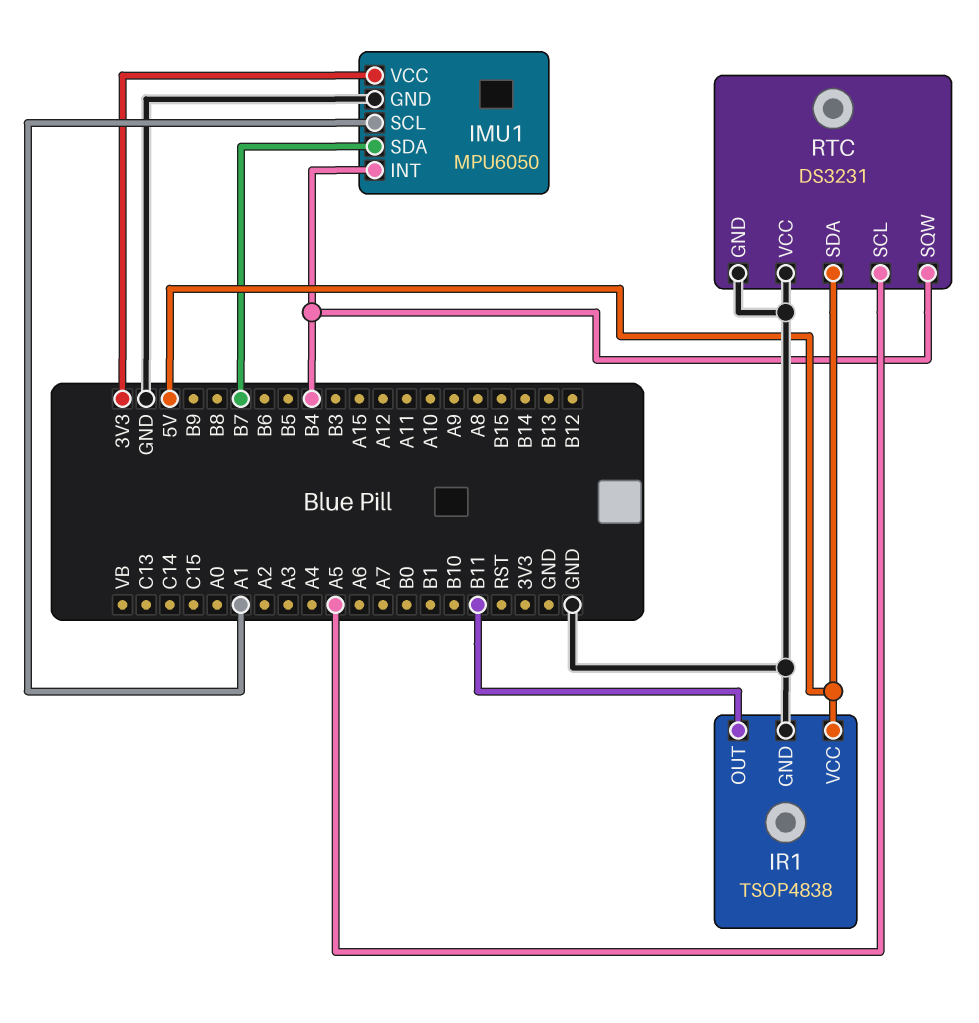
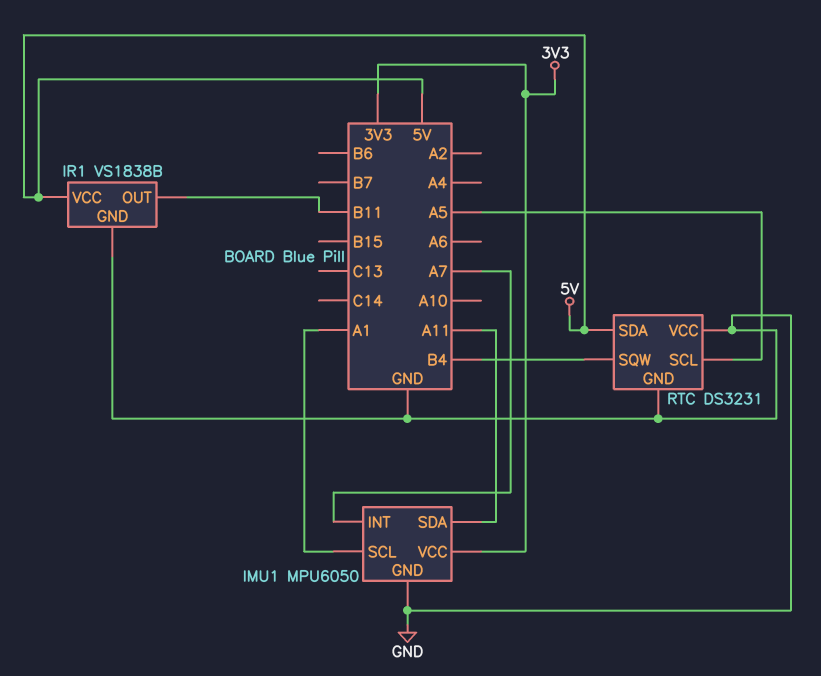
IMU1 pin INT: B4 -> A7
IMU1 pin SDA: B7 -> A11
IR1: TSOP4838 -> VS1838B

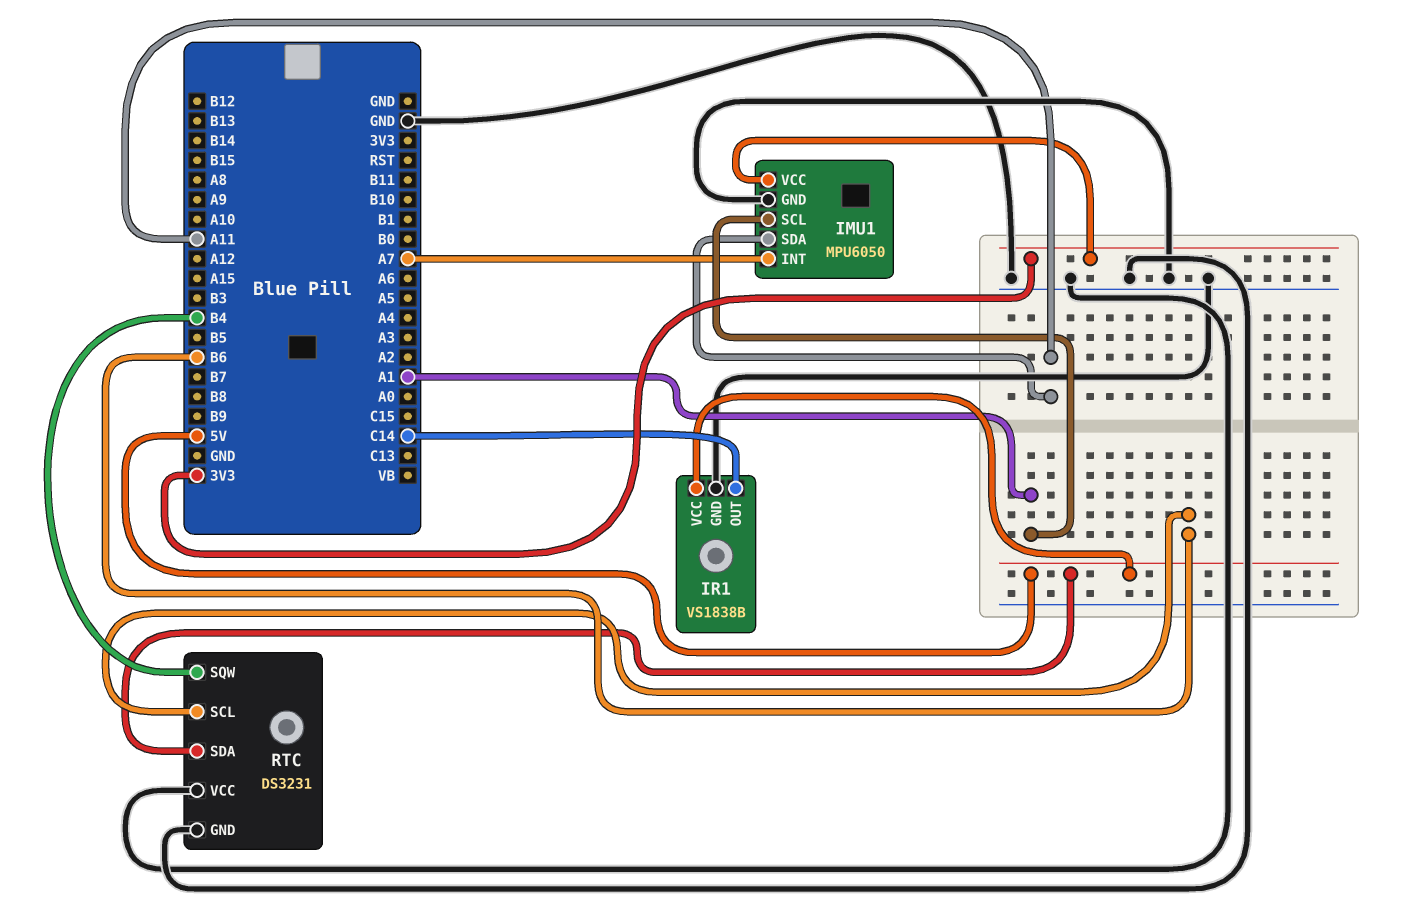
IR1 pin OUT: B11 -> C14
RTC pin SCL: A5 -> B6

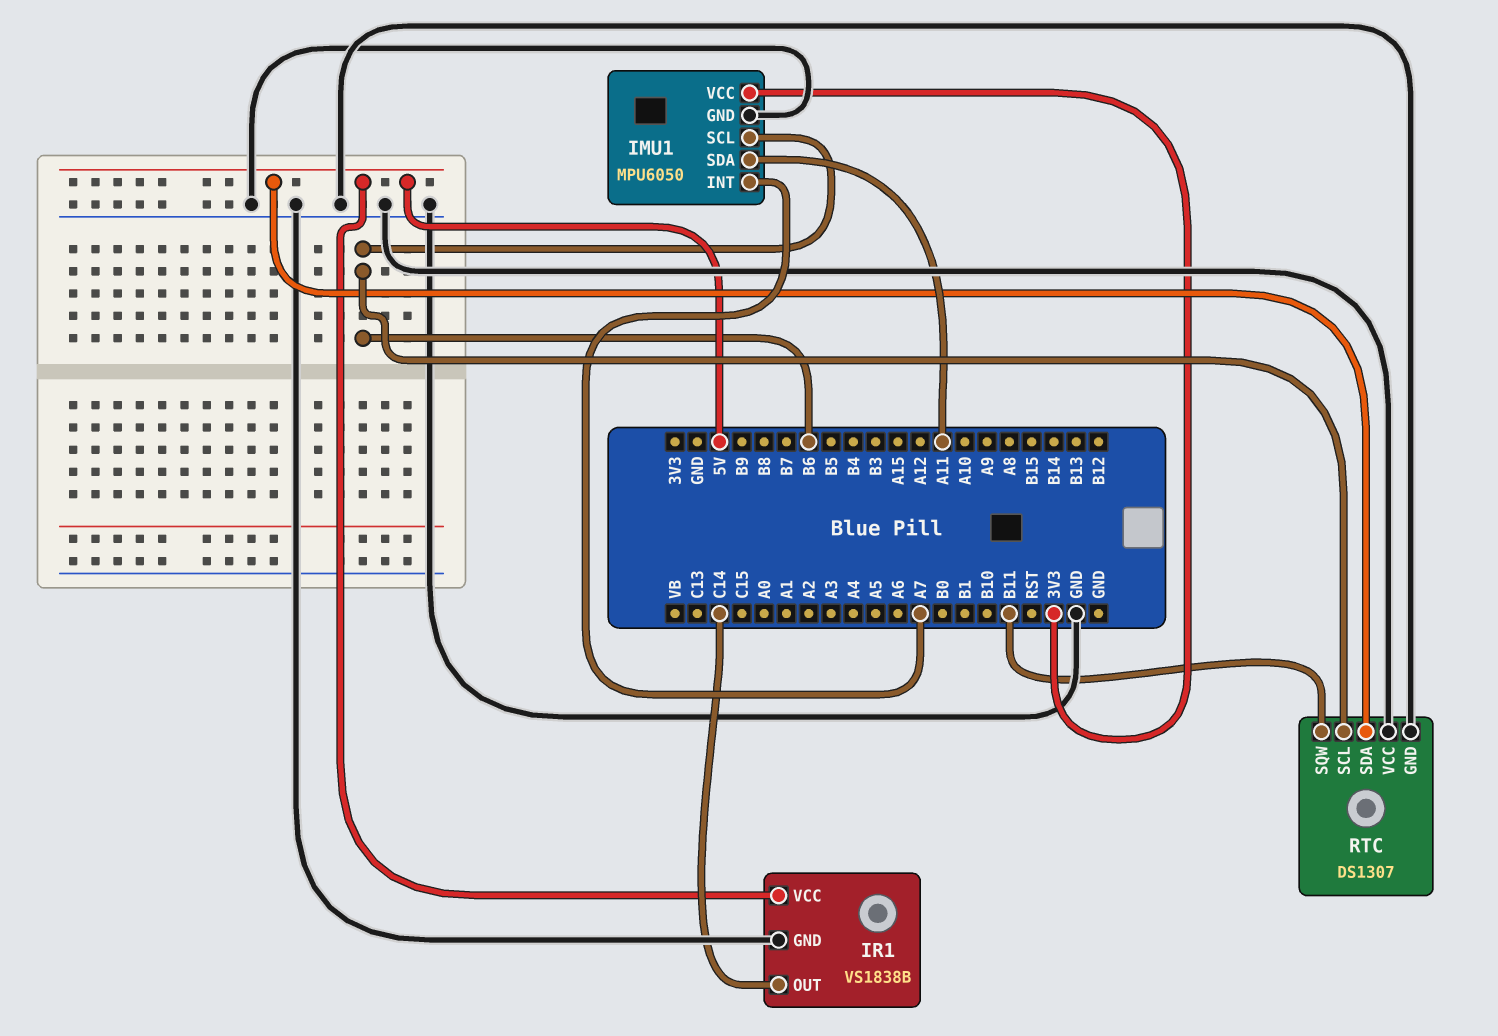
IMU1 pin SCL: A1 -> B6
RTC: DS3231 -> DS1307
RTC pin SQW: B4 -> B11

